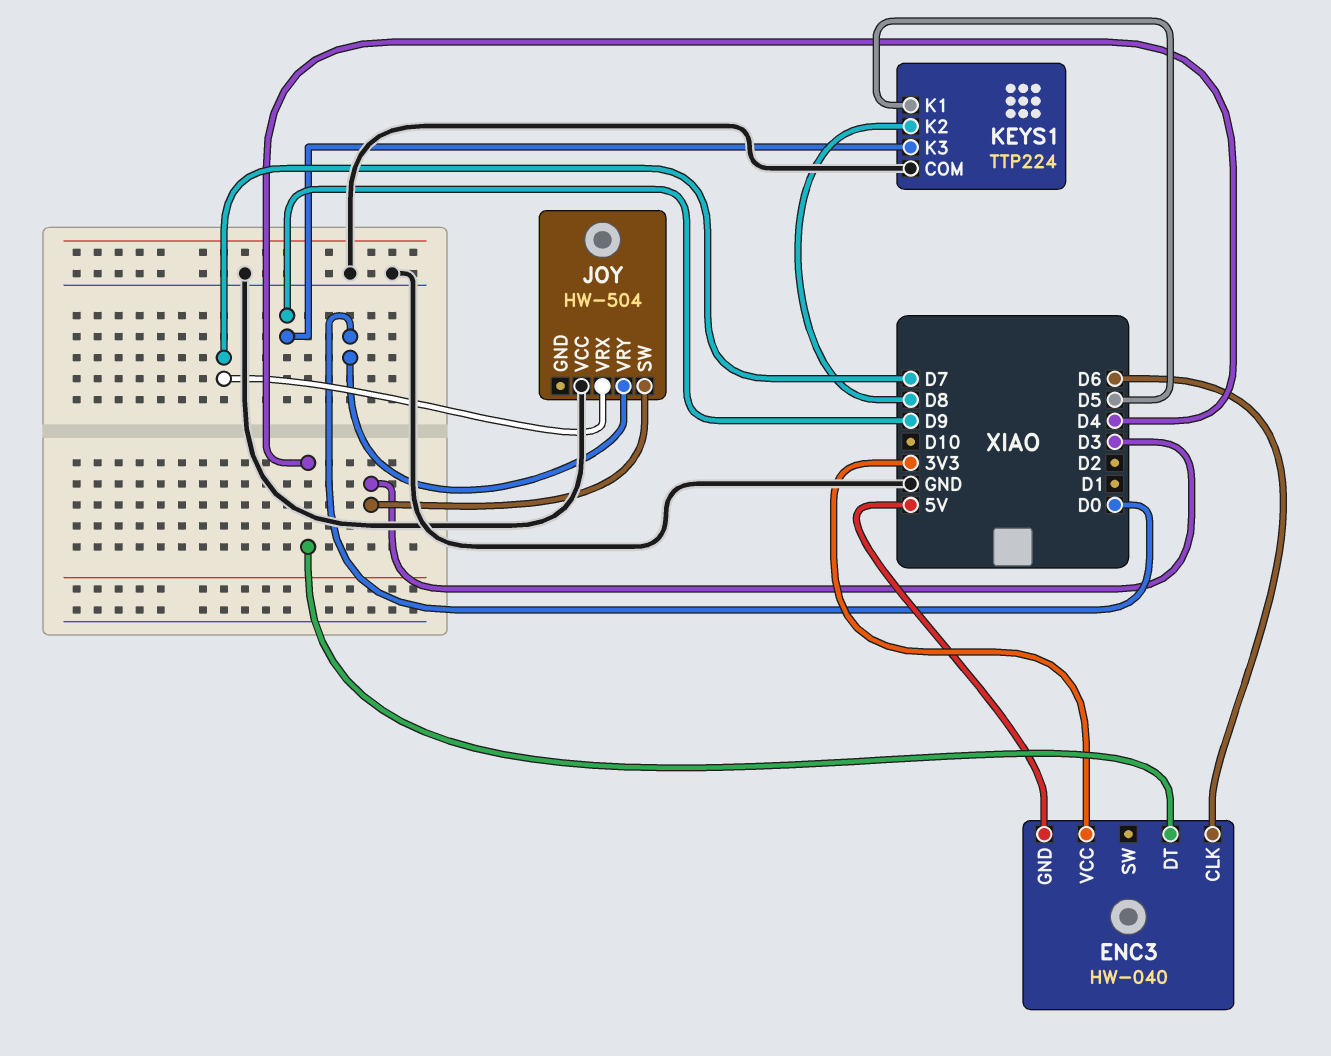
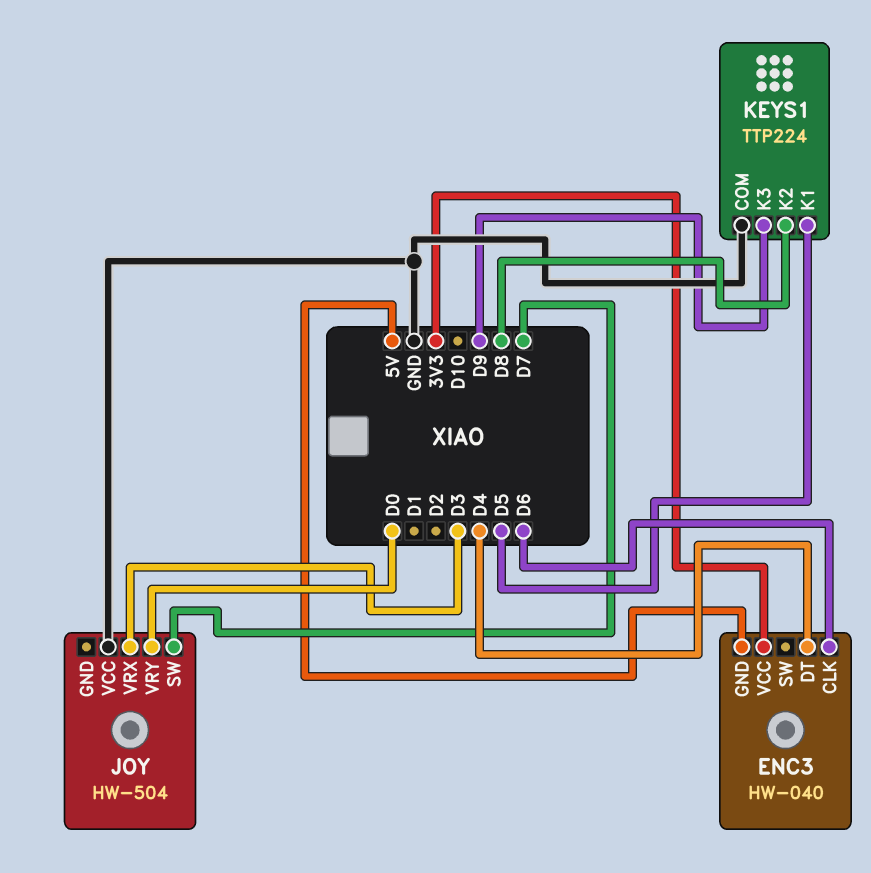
JOY pin SW: D3 -> D7
JOY pin VRX: D7 -> D3

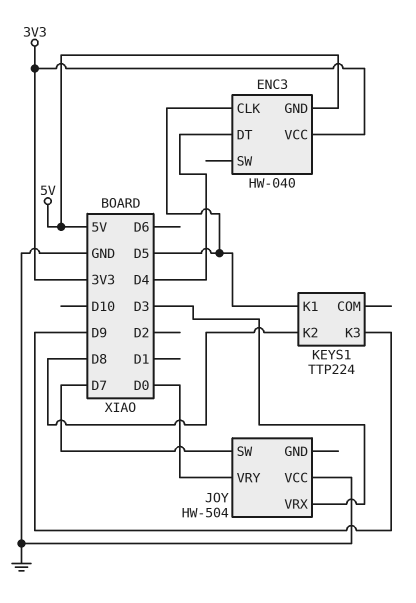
ENC3 pin CLK: D6 -> D5
KEYS1 pin COM: GND -> none

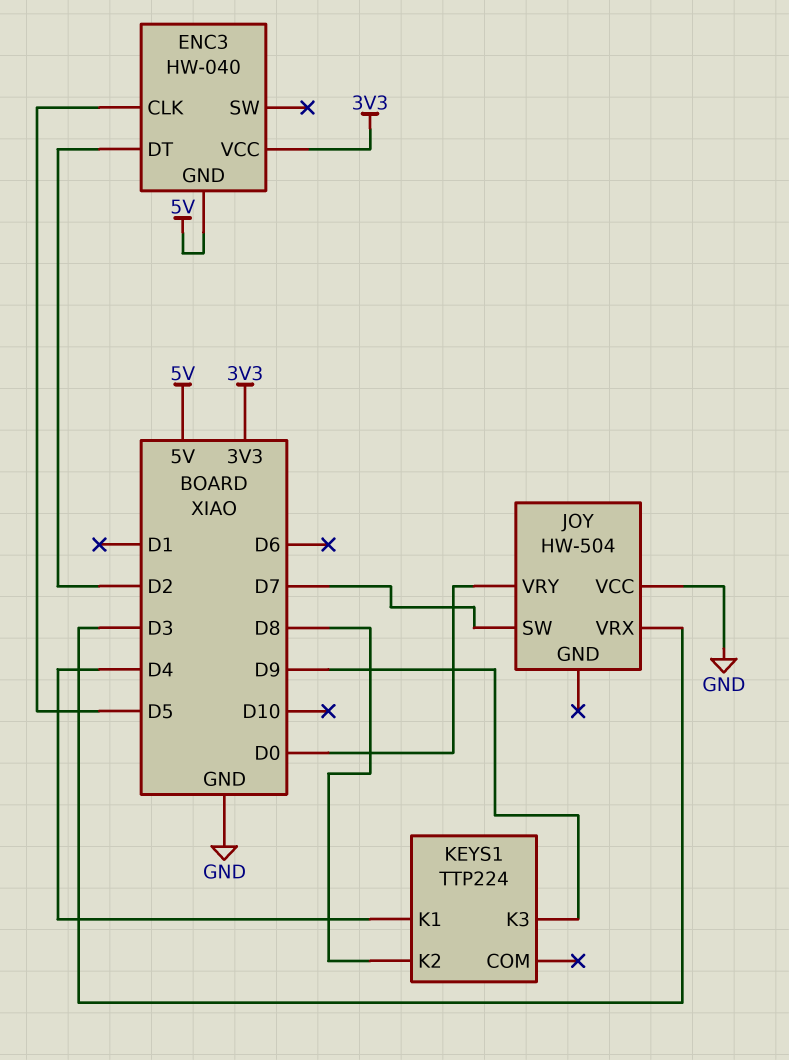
ENC3 pin DT: D4 -> D2
KEYS1 pin K1: D5 -> D4

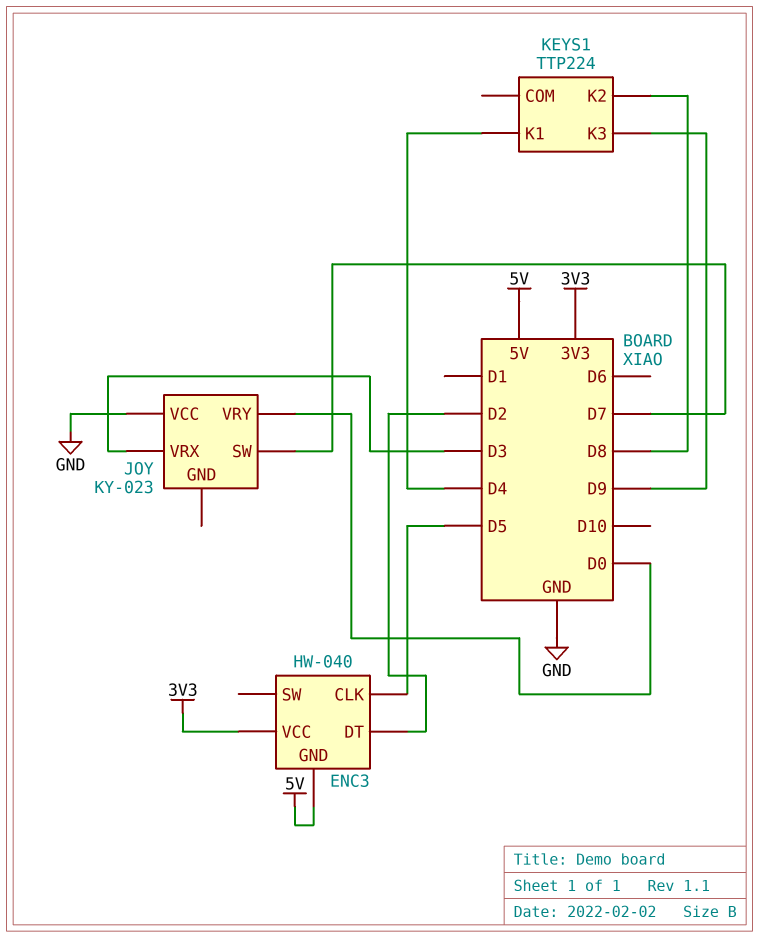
JOY: HW-504 -> KY-023

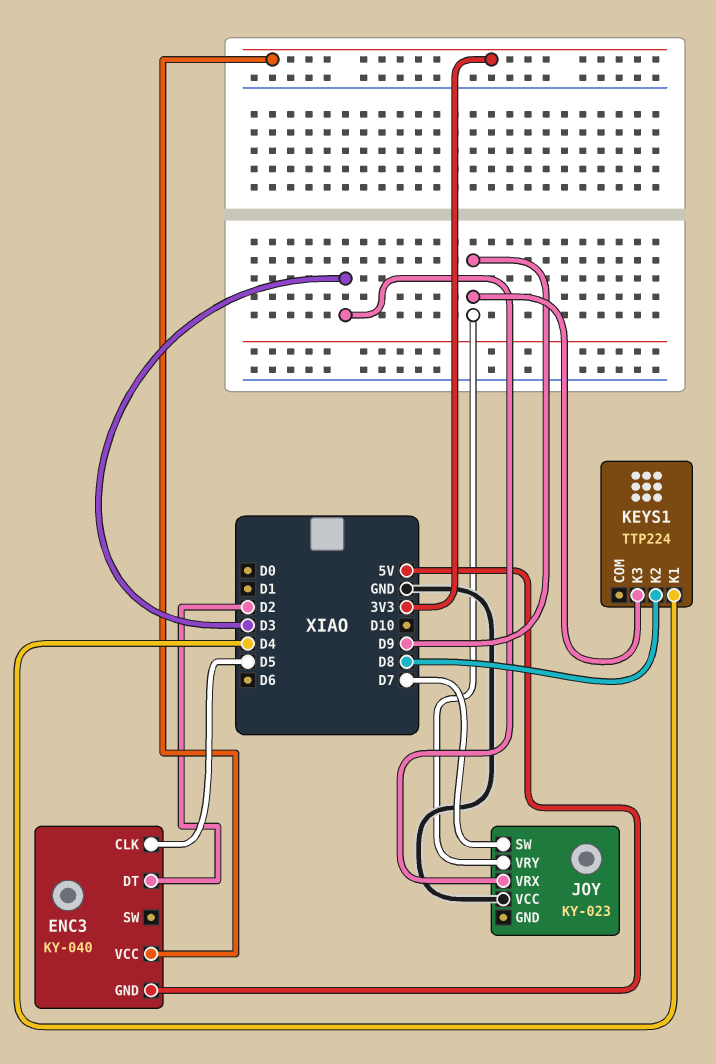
ENC3: HW-040 -> KY-040
JOY pin VRY: D0 -> D9

